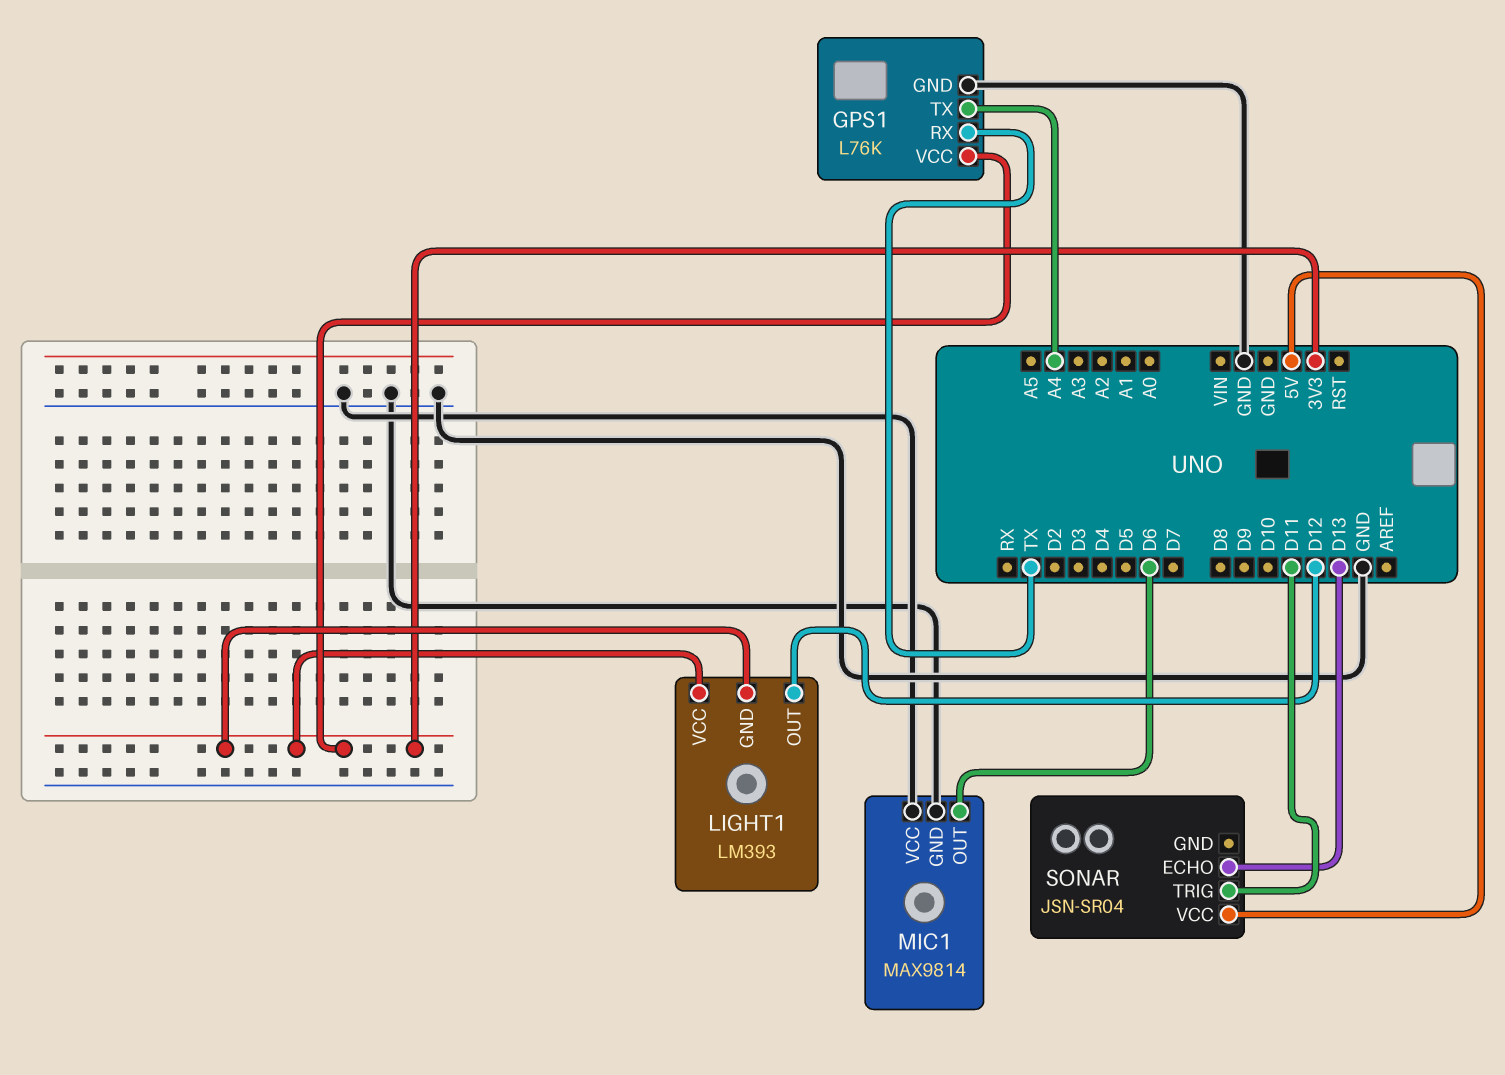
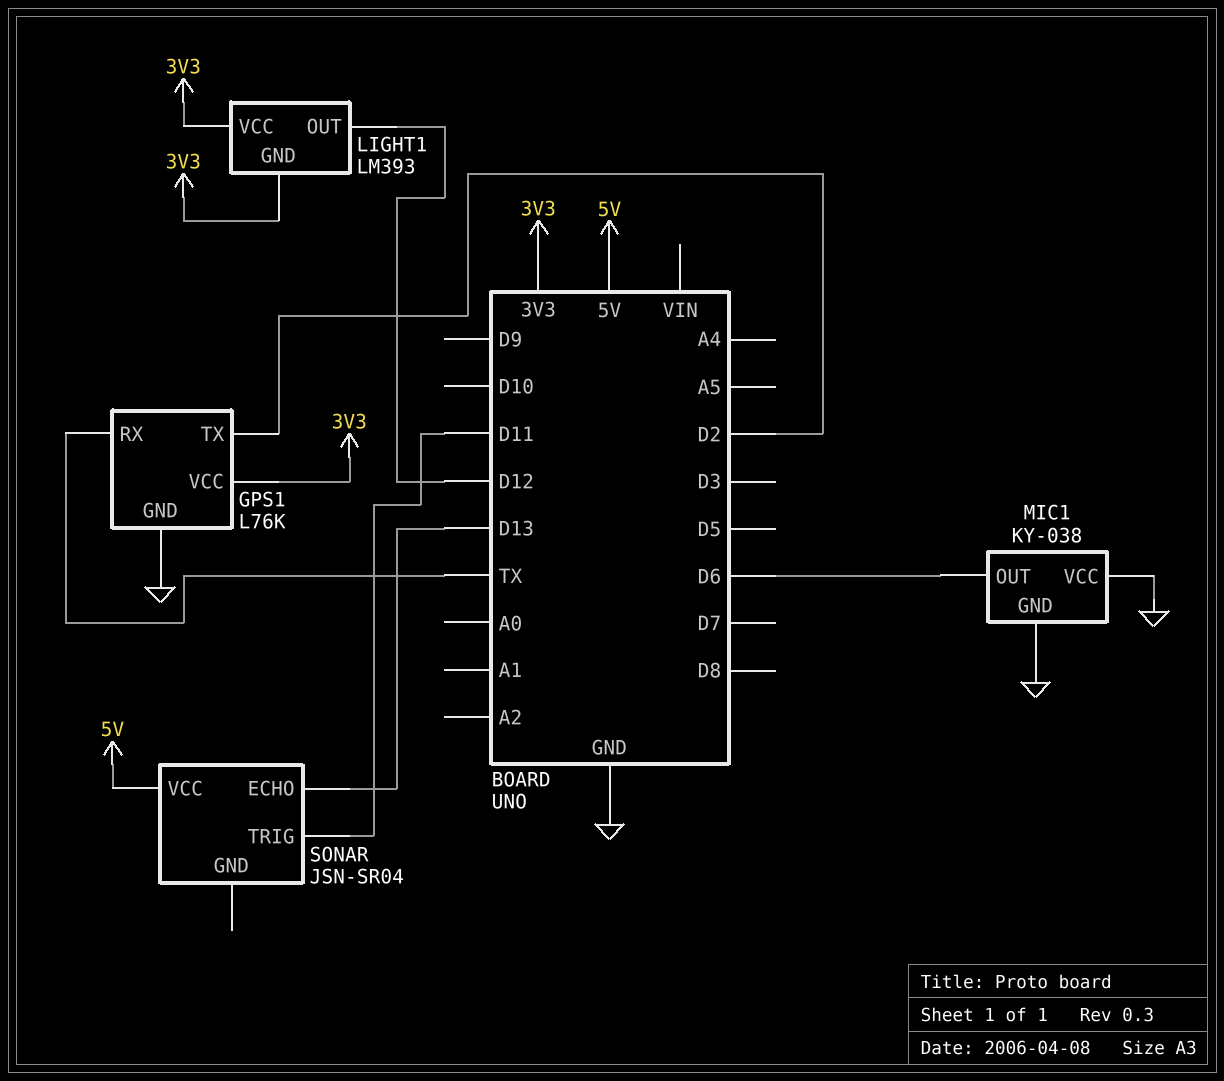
GPS1 pin TX: A4 -> D2
MIC1: MAX9814 -> KY-038

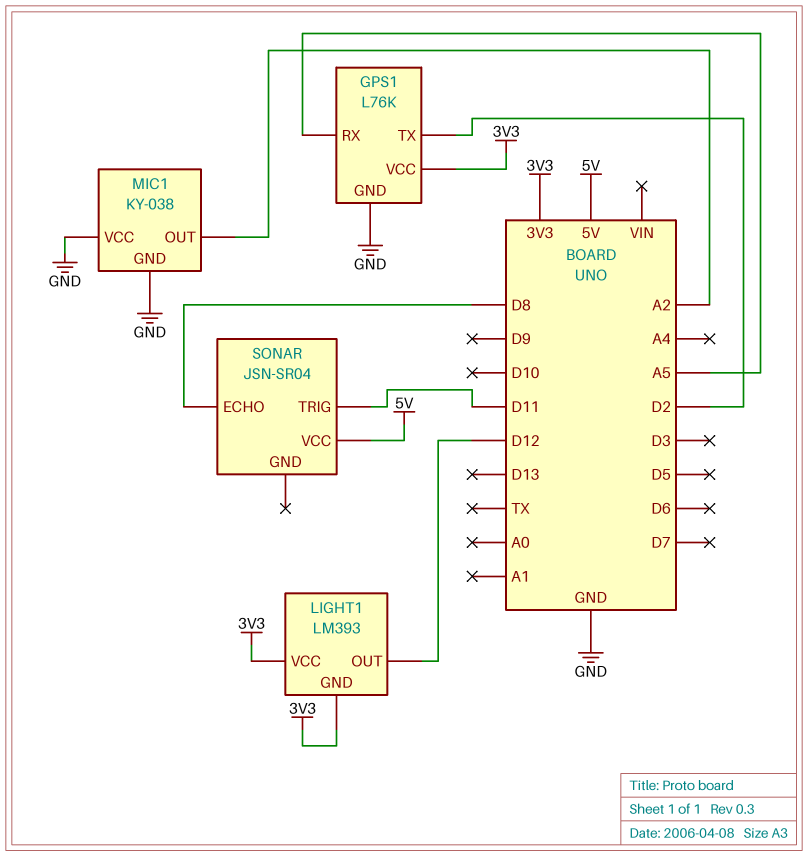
GPS1 pin RX: TX -> A5
MIC1 pin OUT: D6 -> A2
SONAR pin ECHO: D13 -> D8

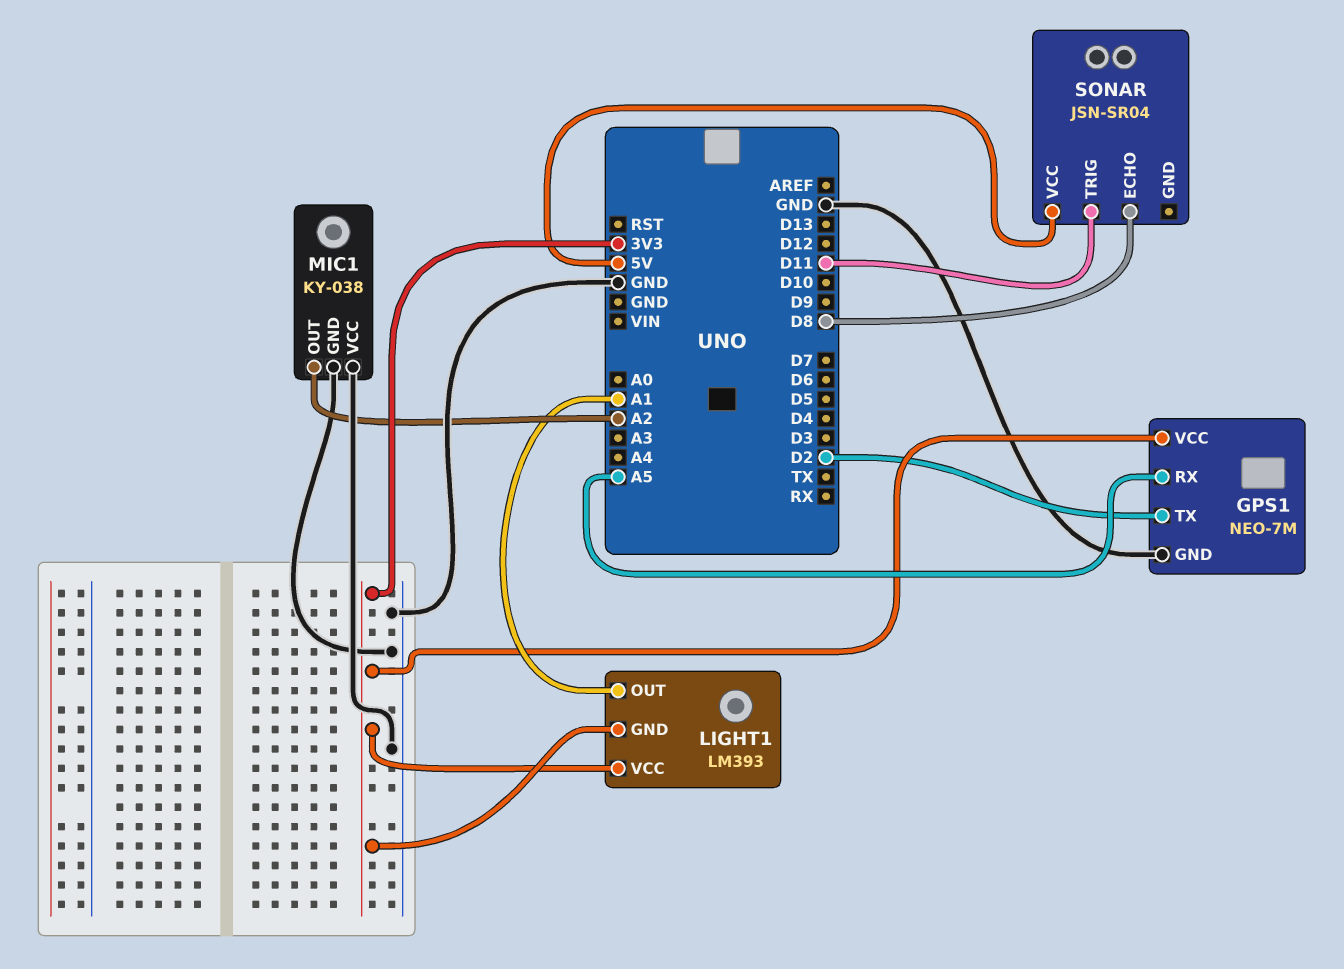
GPS1: L76K -> NEO-7M
LIGHT1 pin OUT: D12 -> A1

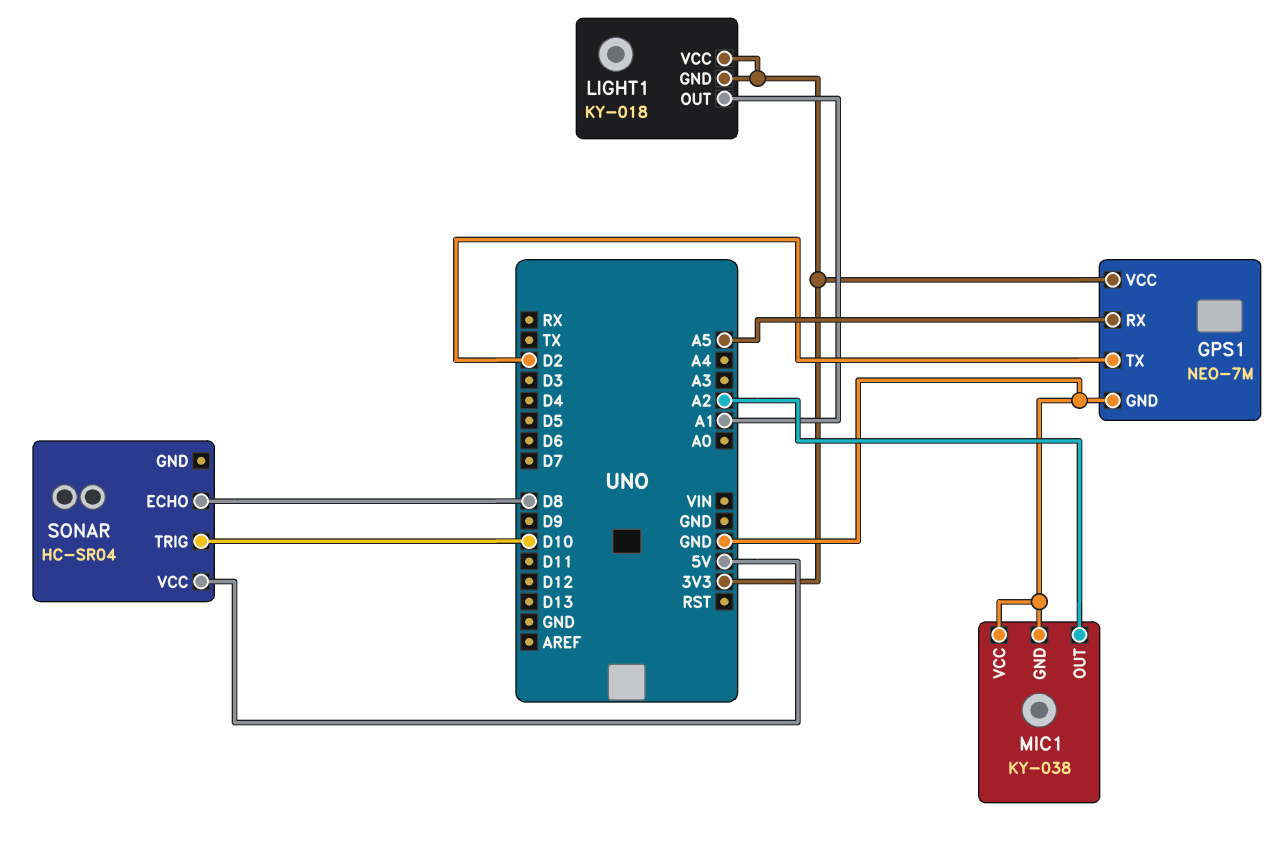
LIGHT1: LM393 -> KY-018
SONAR: JSN-SR04 -> HC-SR04
SONAR pin TRIG: D11 -> D10

